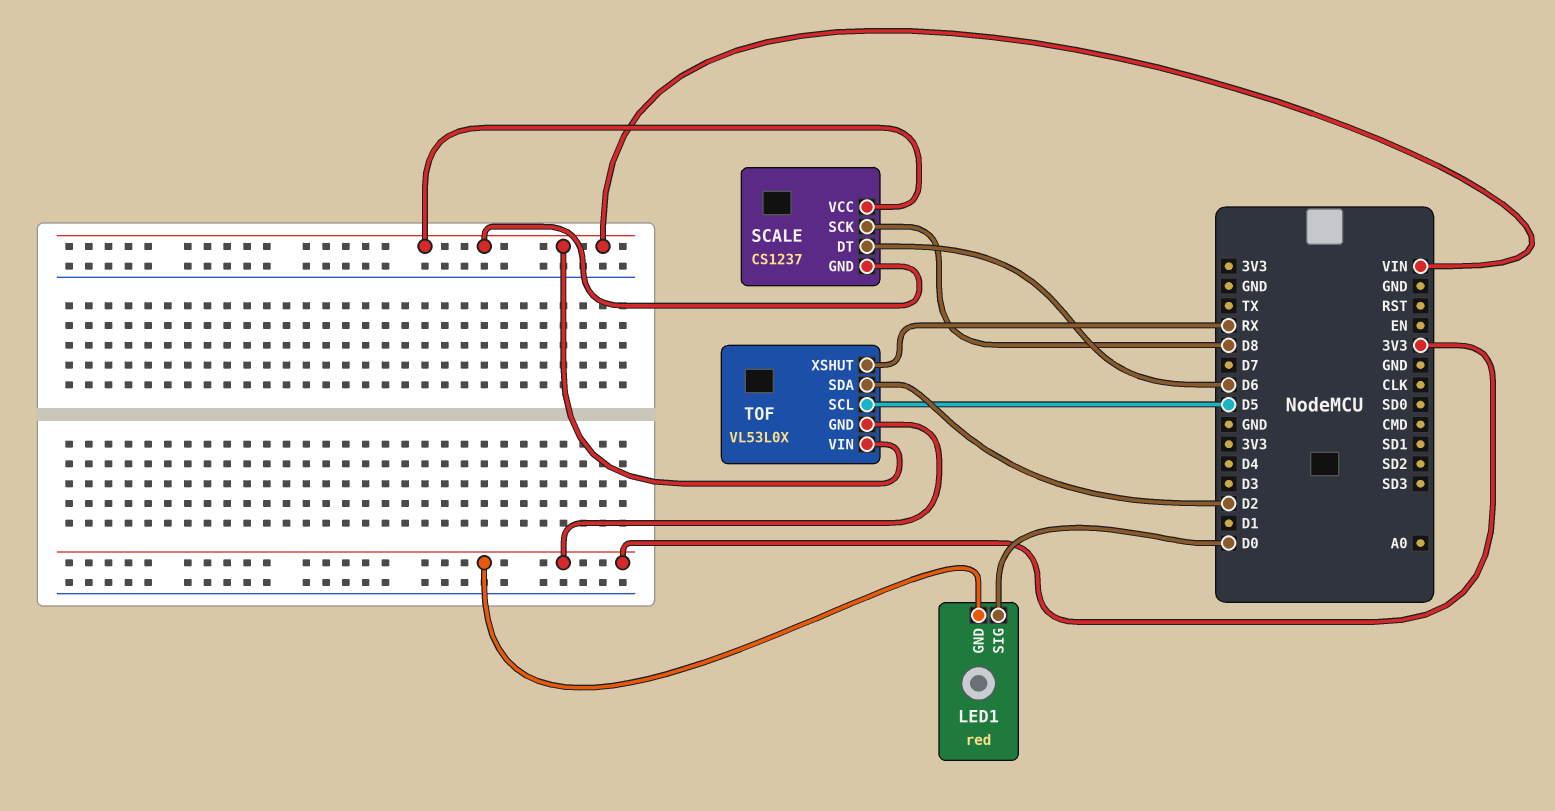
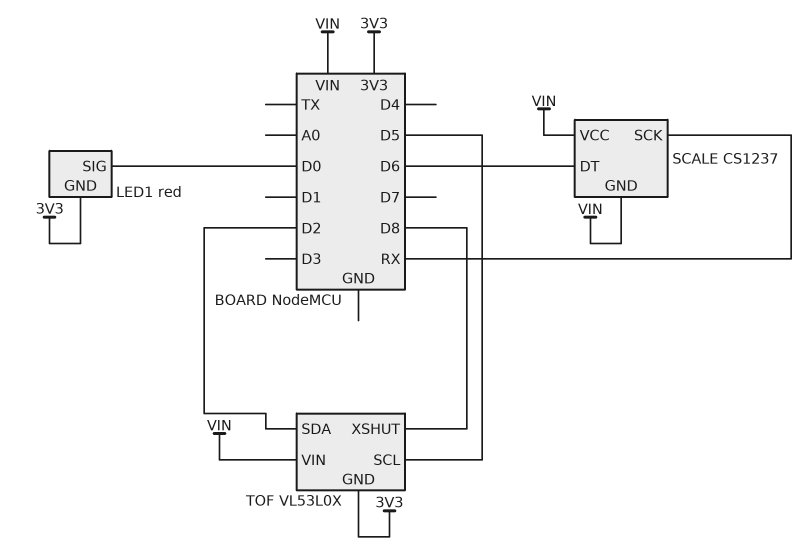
SCALE pin SCK: D8 -> RX
TOF pin XSHUT: RX -> D8

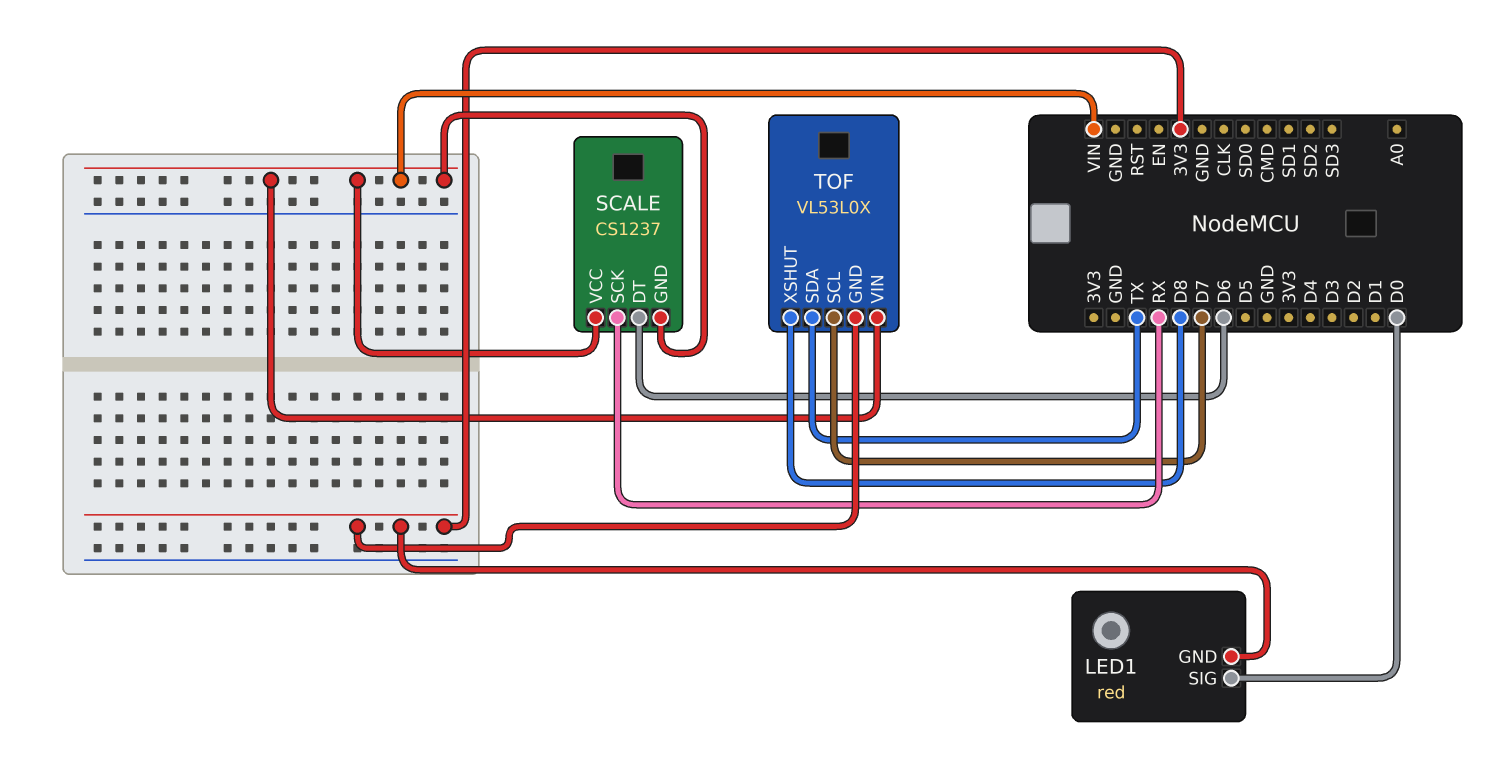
TOF pin SCL: D5 -> D7
TOF pin SDA: D2 -> TX

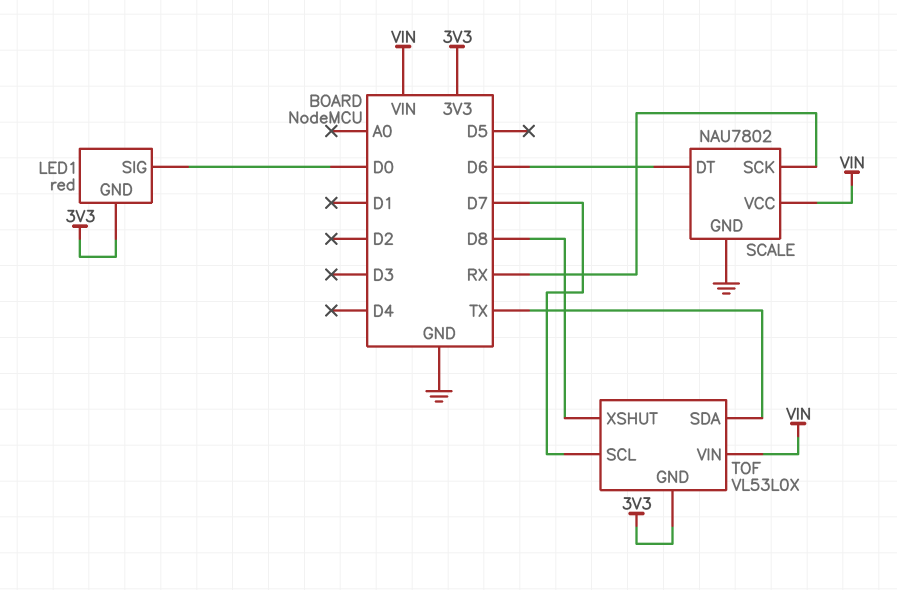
SCALE: CS1237 -> NAU7802
SCALE pin GND: VIN -> GND

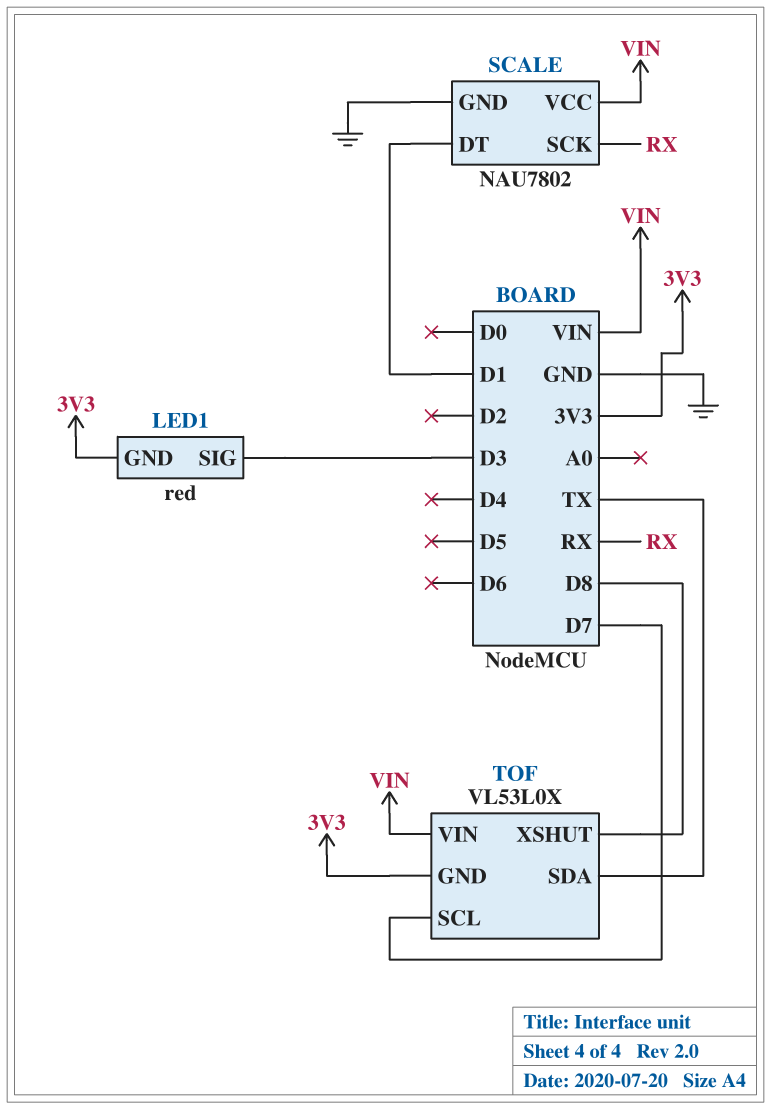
LED1 pin SIG: D0 -> D3
SCALE pin DT: D6 -> D1

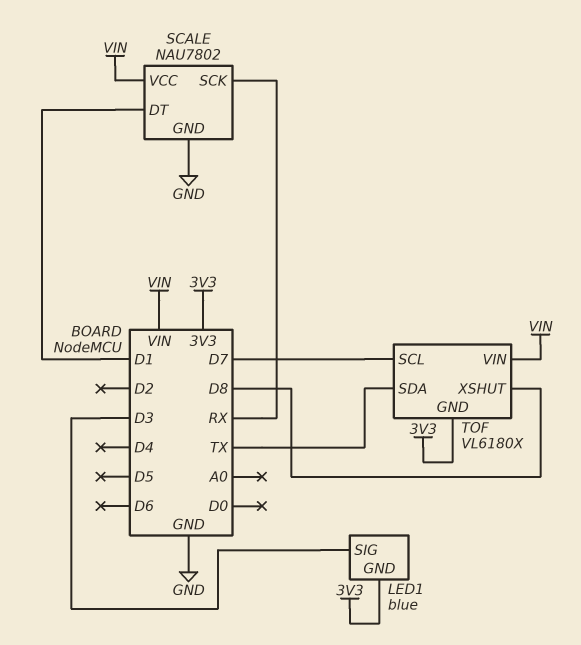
LED1: red -> blue
TOF: VL53L0X -> VL6180X

